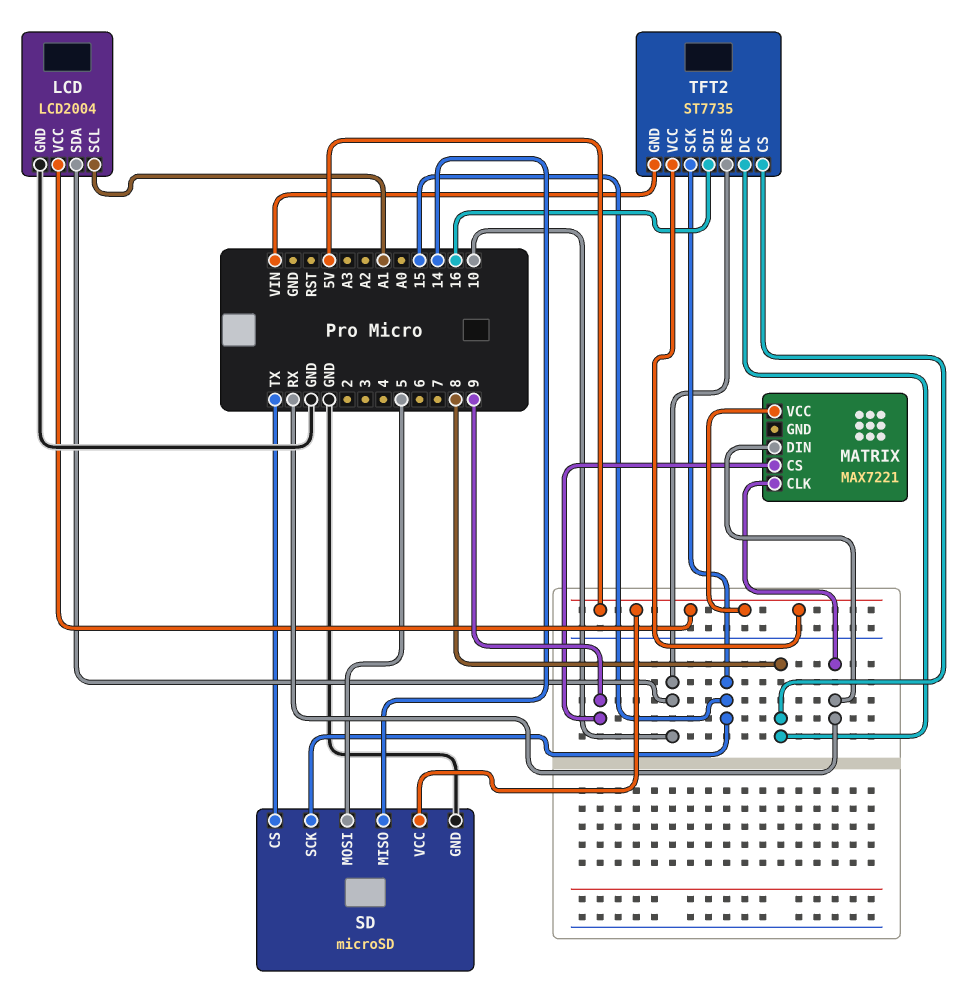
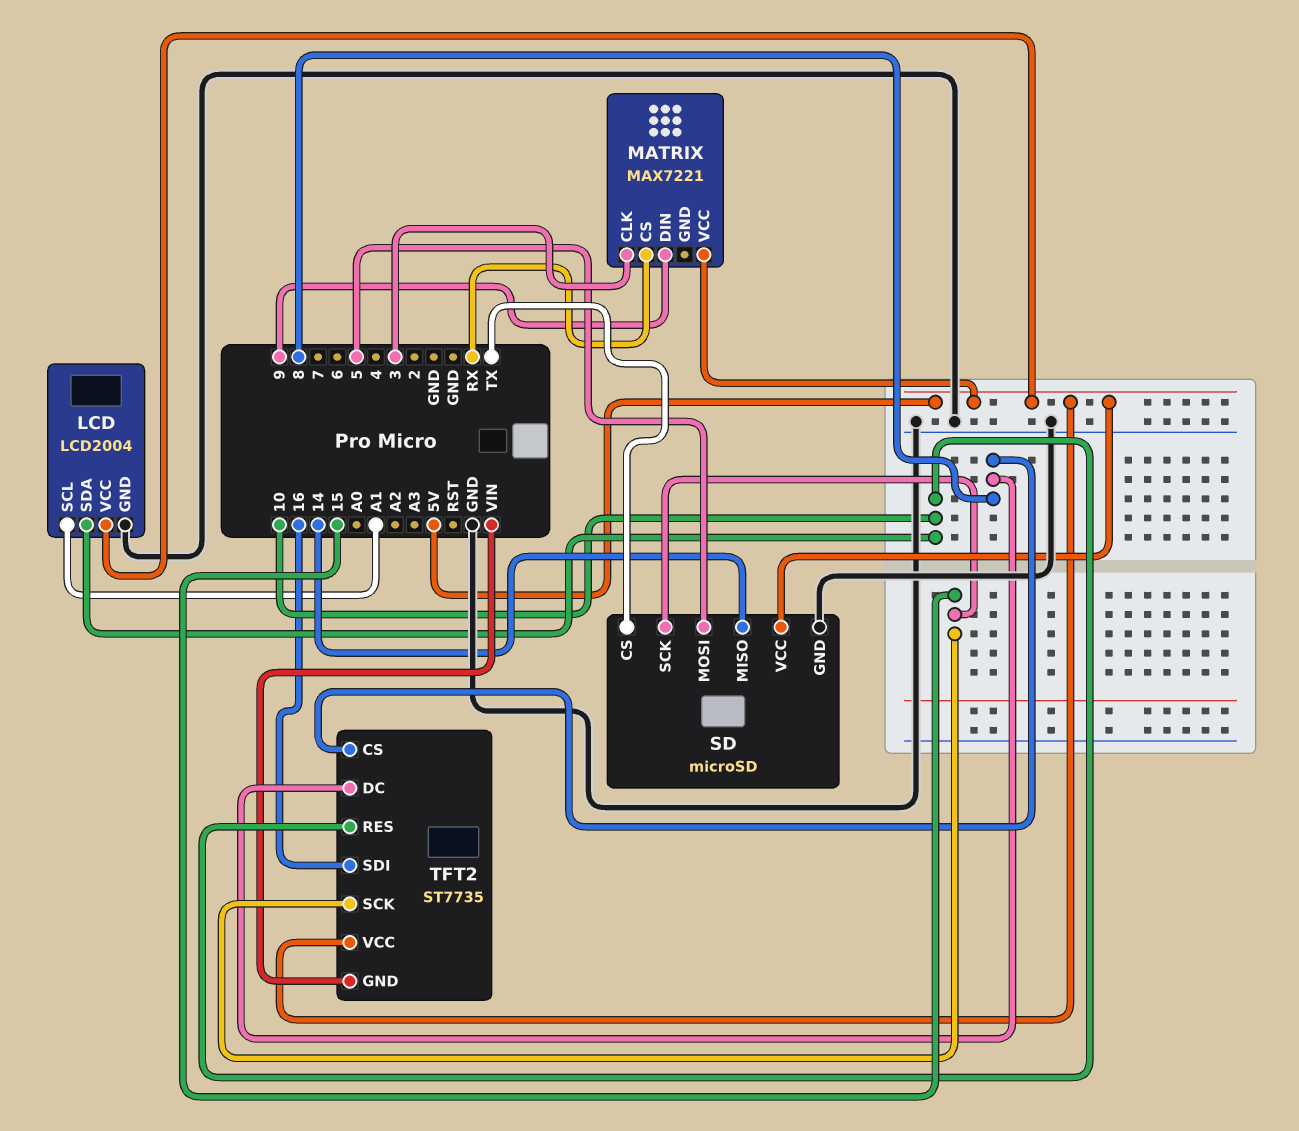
MATRIX pin CLK: RX -> 3
MATRIX pin CS: 9 -> RX
MATRIX pin DIN: RX -> 9

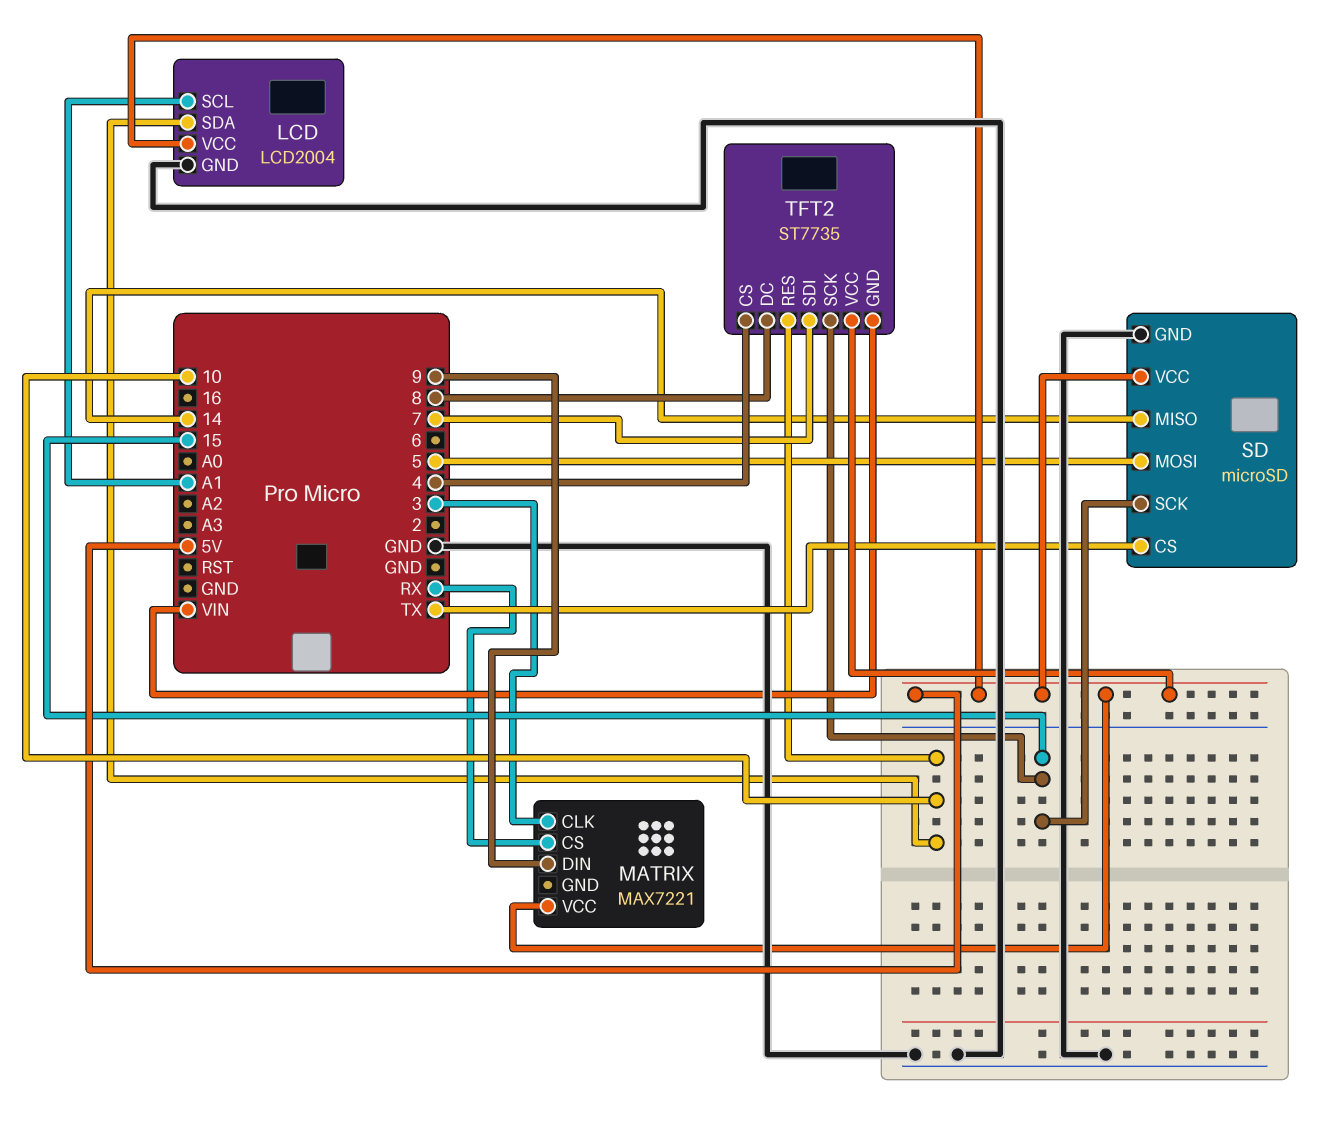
TFT2 pin CS: 8 -> 4
TFT2 pin SDI: 16 -> 7

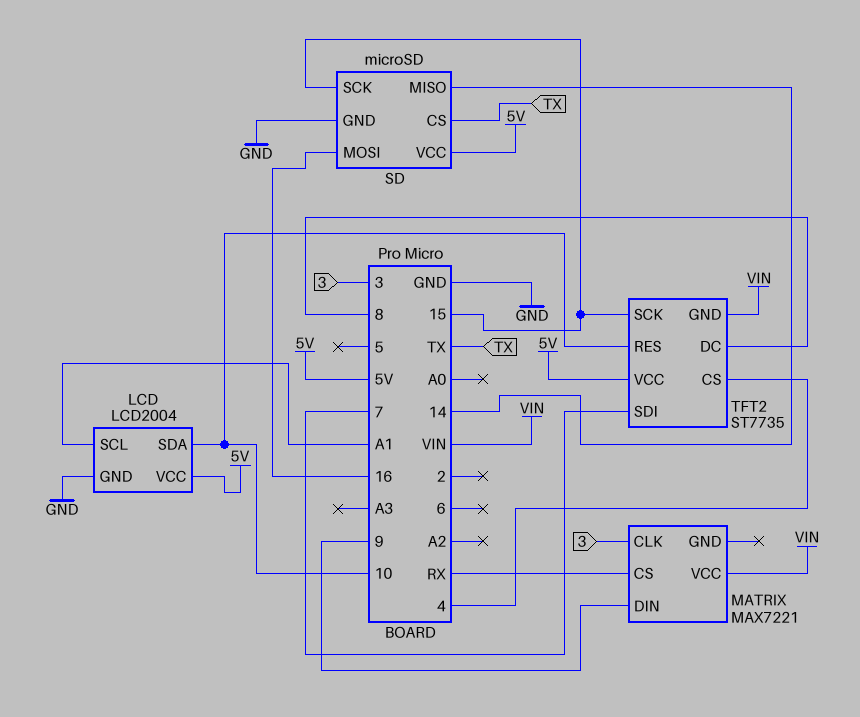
MATRIX pin VCC: 5V -> VIN
SD pin MOSI: 5 -> 16

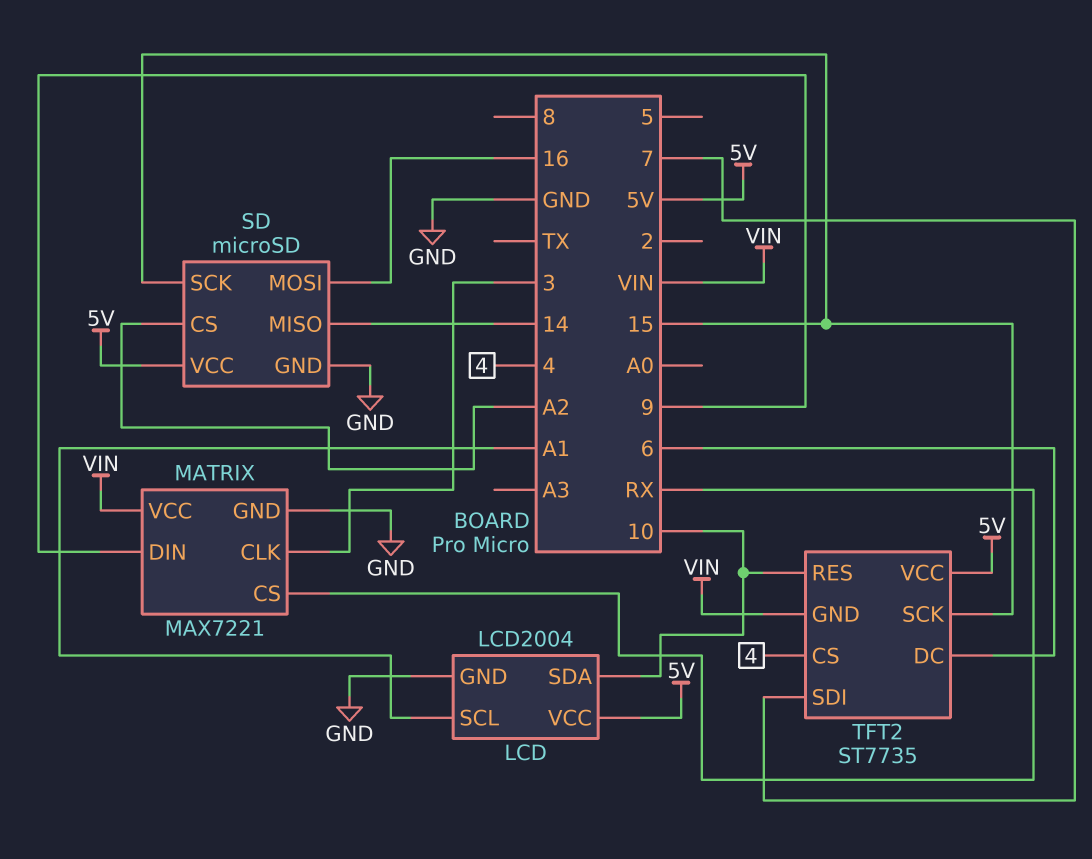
MATRIX pin GND: none -> GND
SD pin CS: TX -> A2
TFT2 pin DC: 8 -> 6

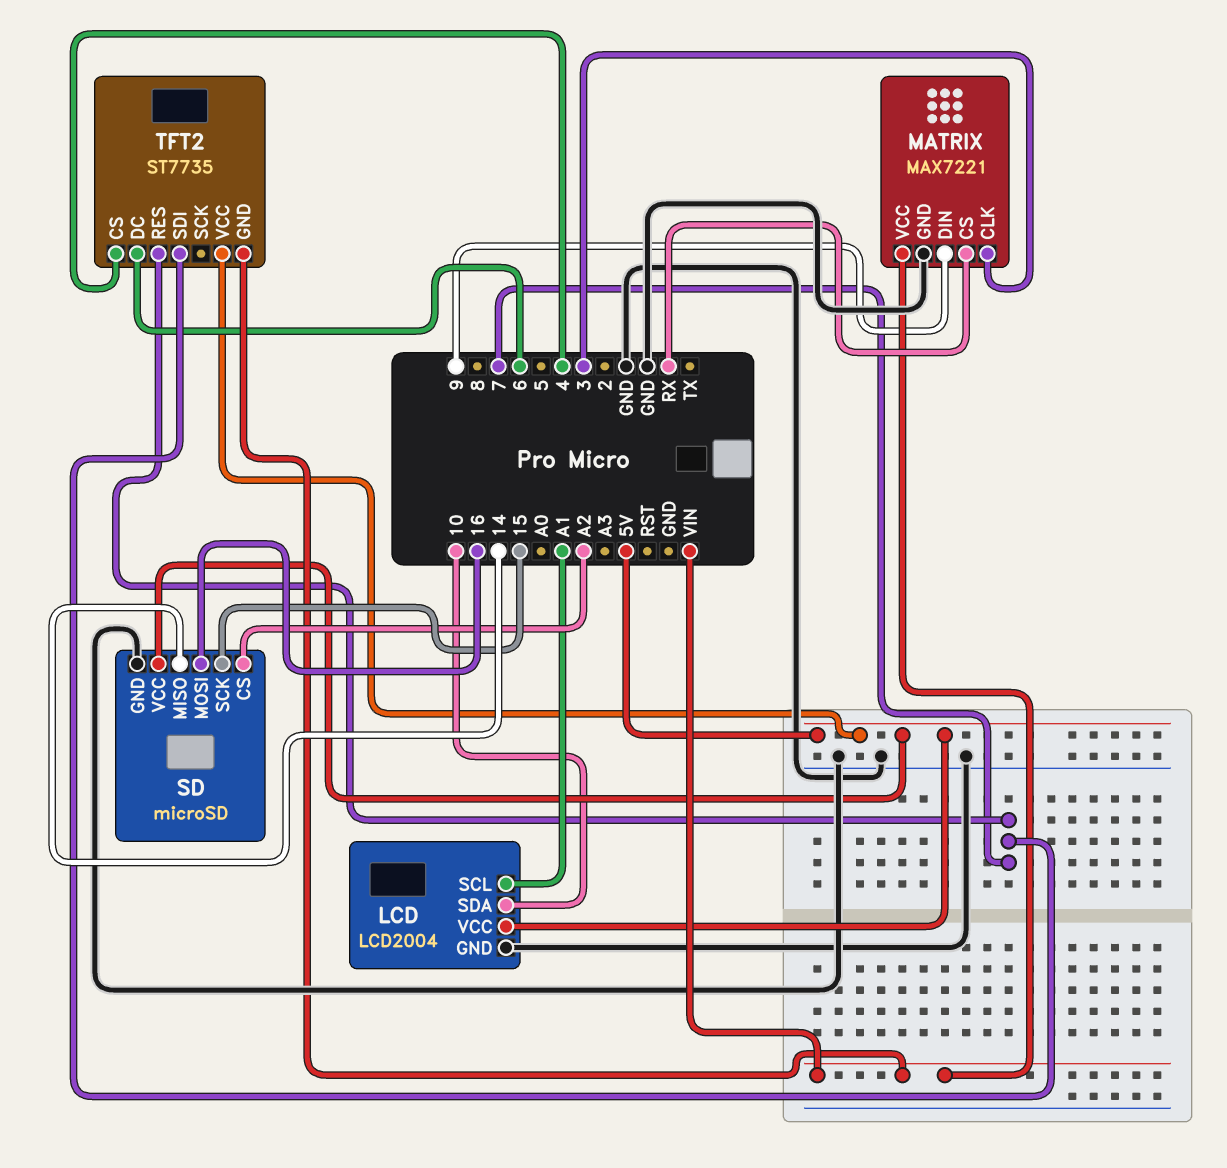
TFT2 pin RES: 10 -> 7
TFT2 pin SCK: 15 -> none

